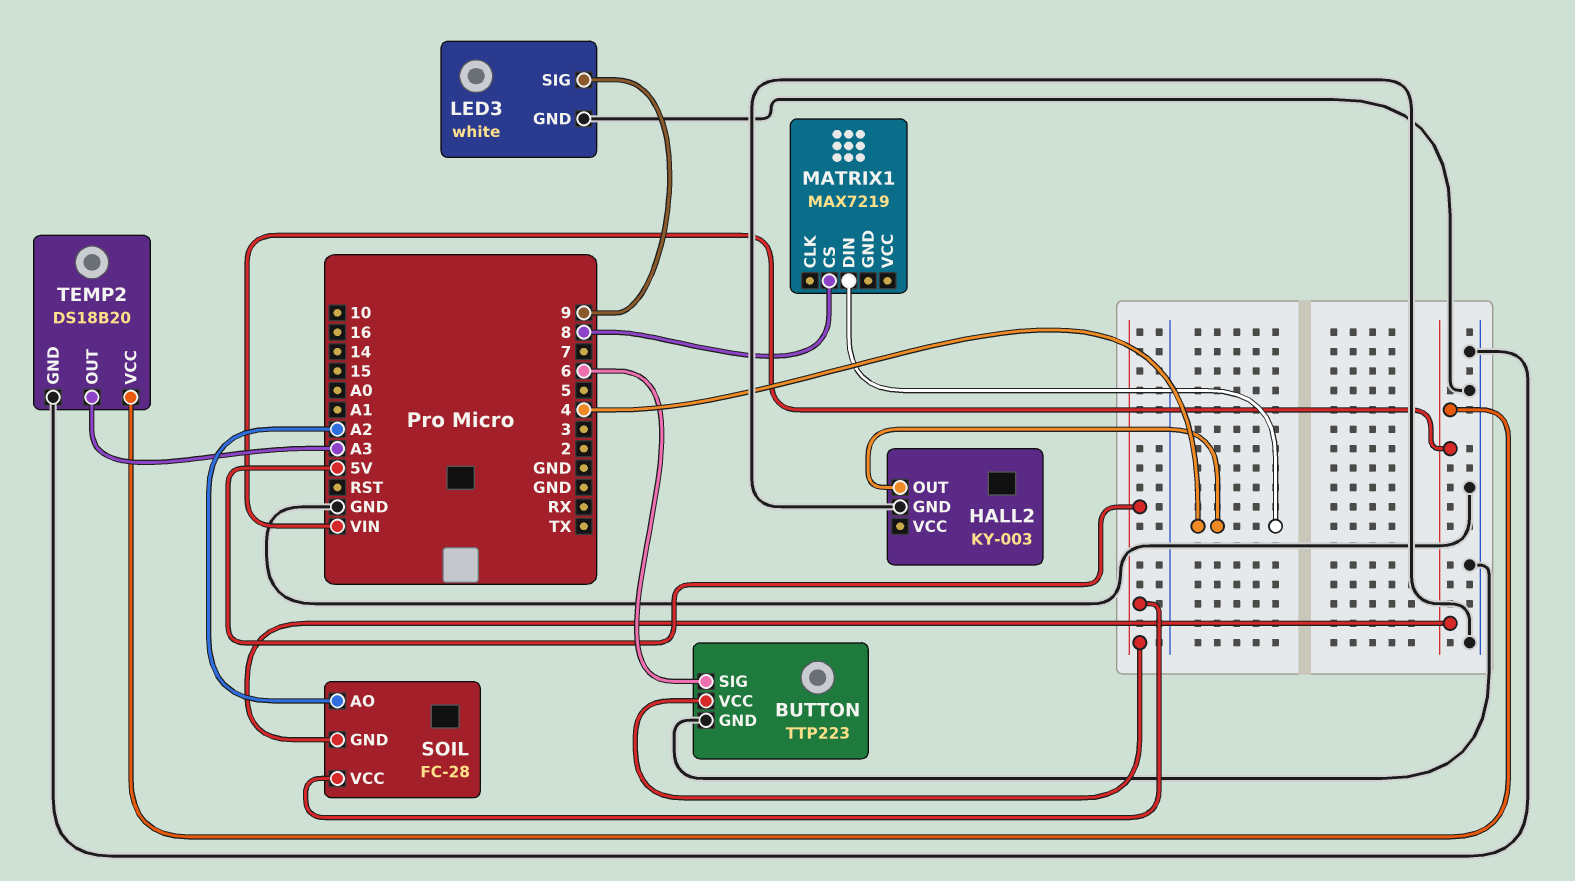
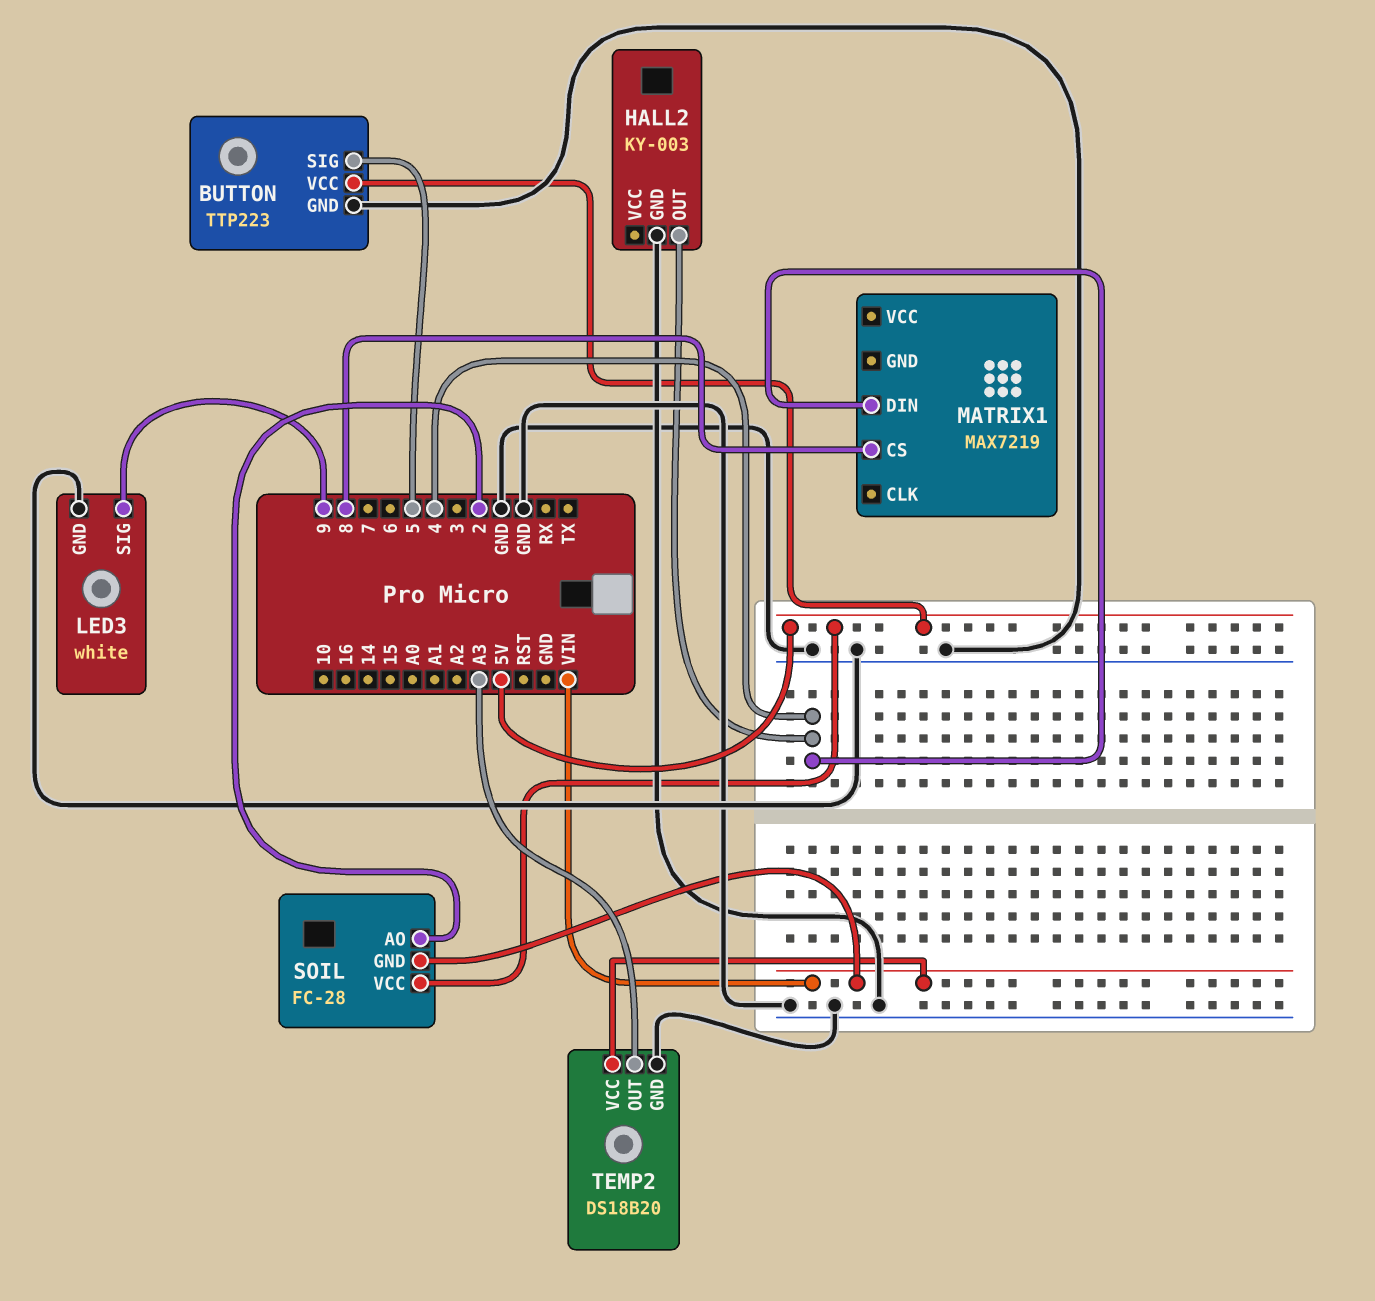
BUTTON pin SIG: 6 -> 5
SOIL pin AO: A2 -> 2

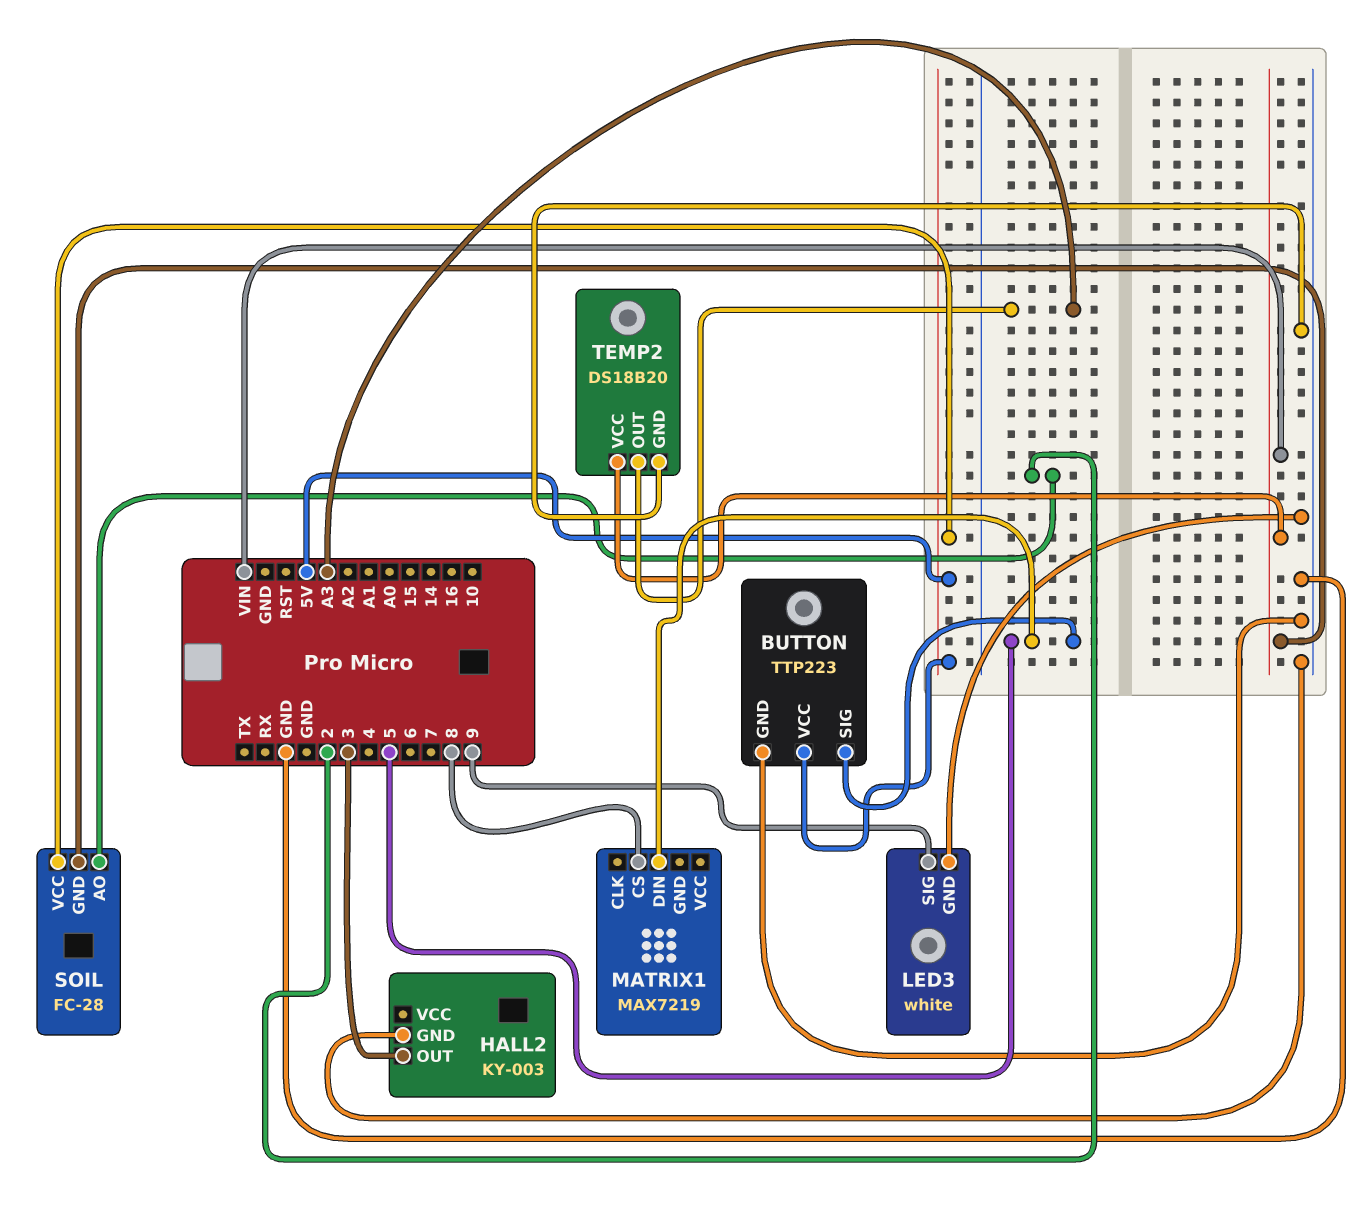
HALL2 pin OUT: 4 -> 3
MATRIX1 pin DIN: 4 -> 5

